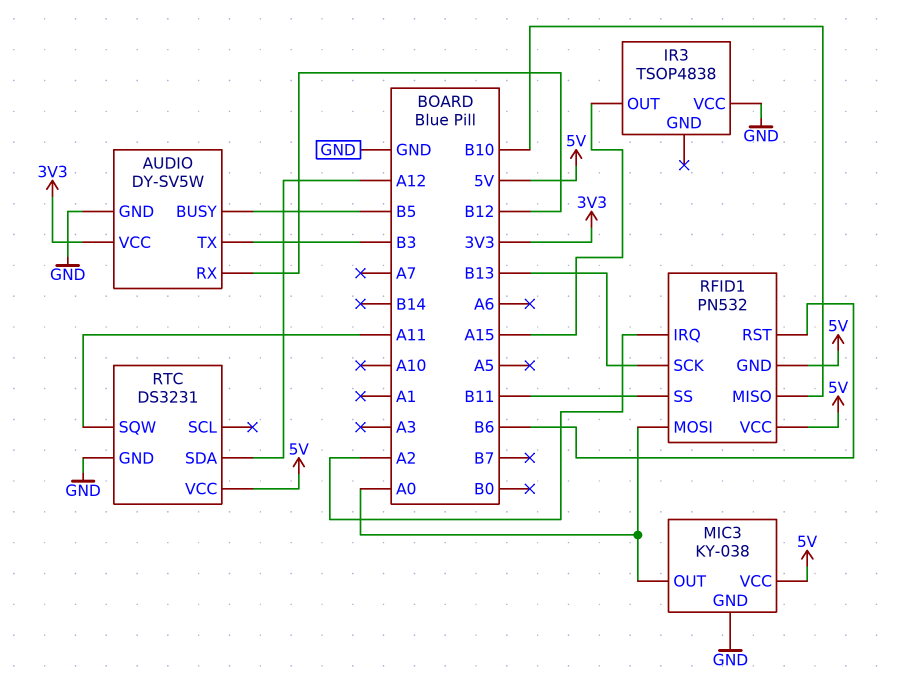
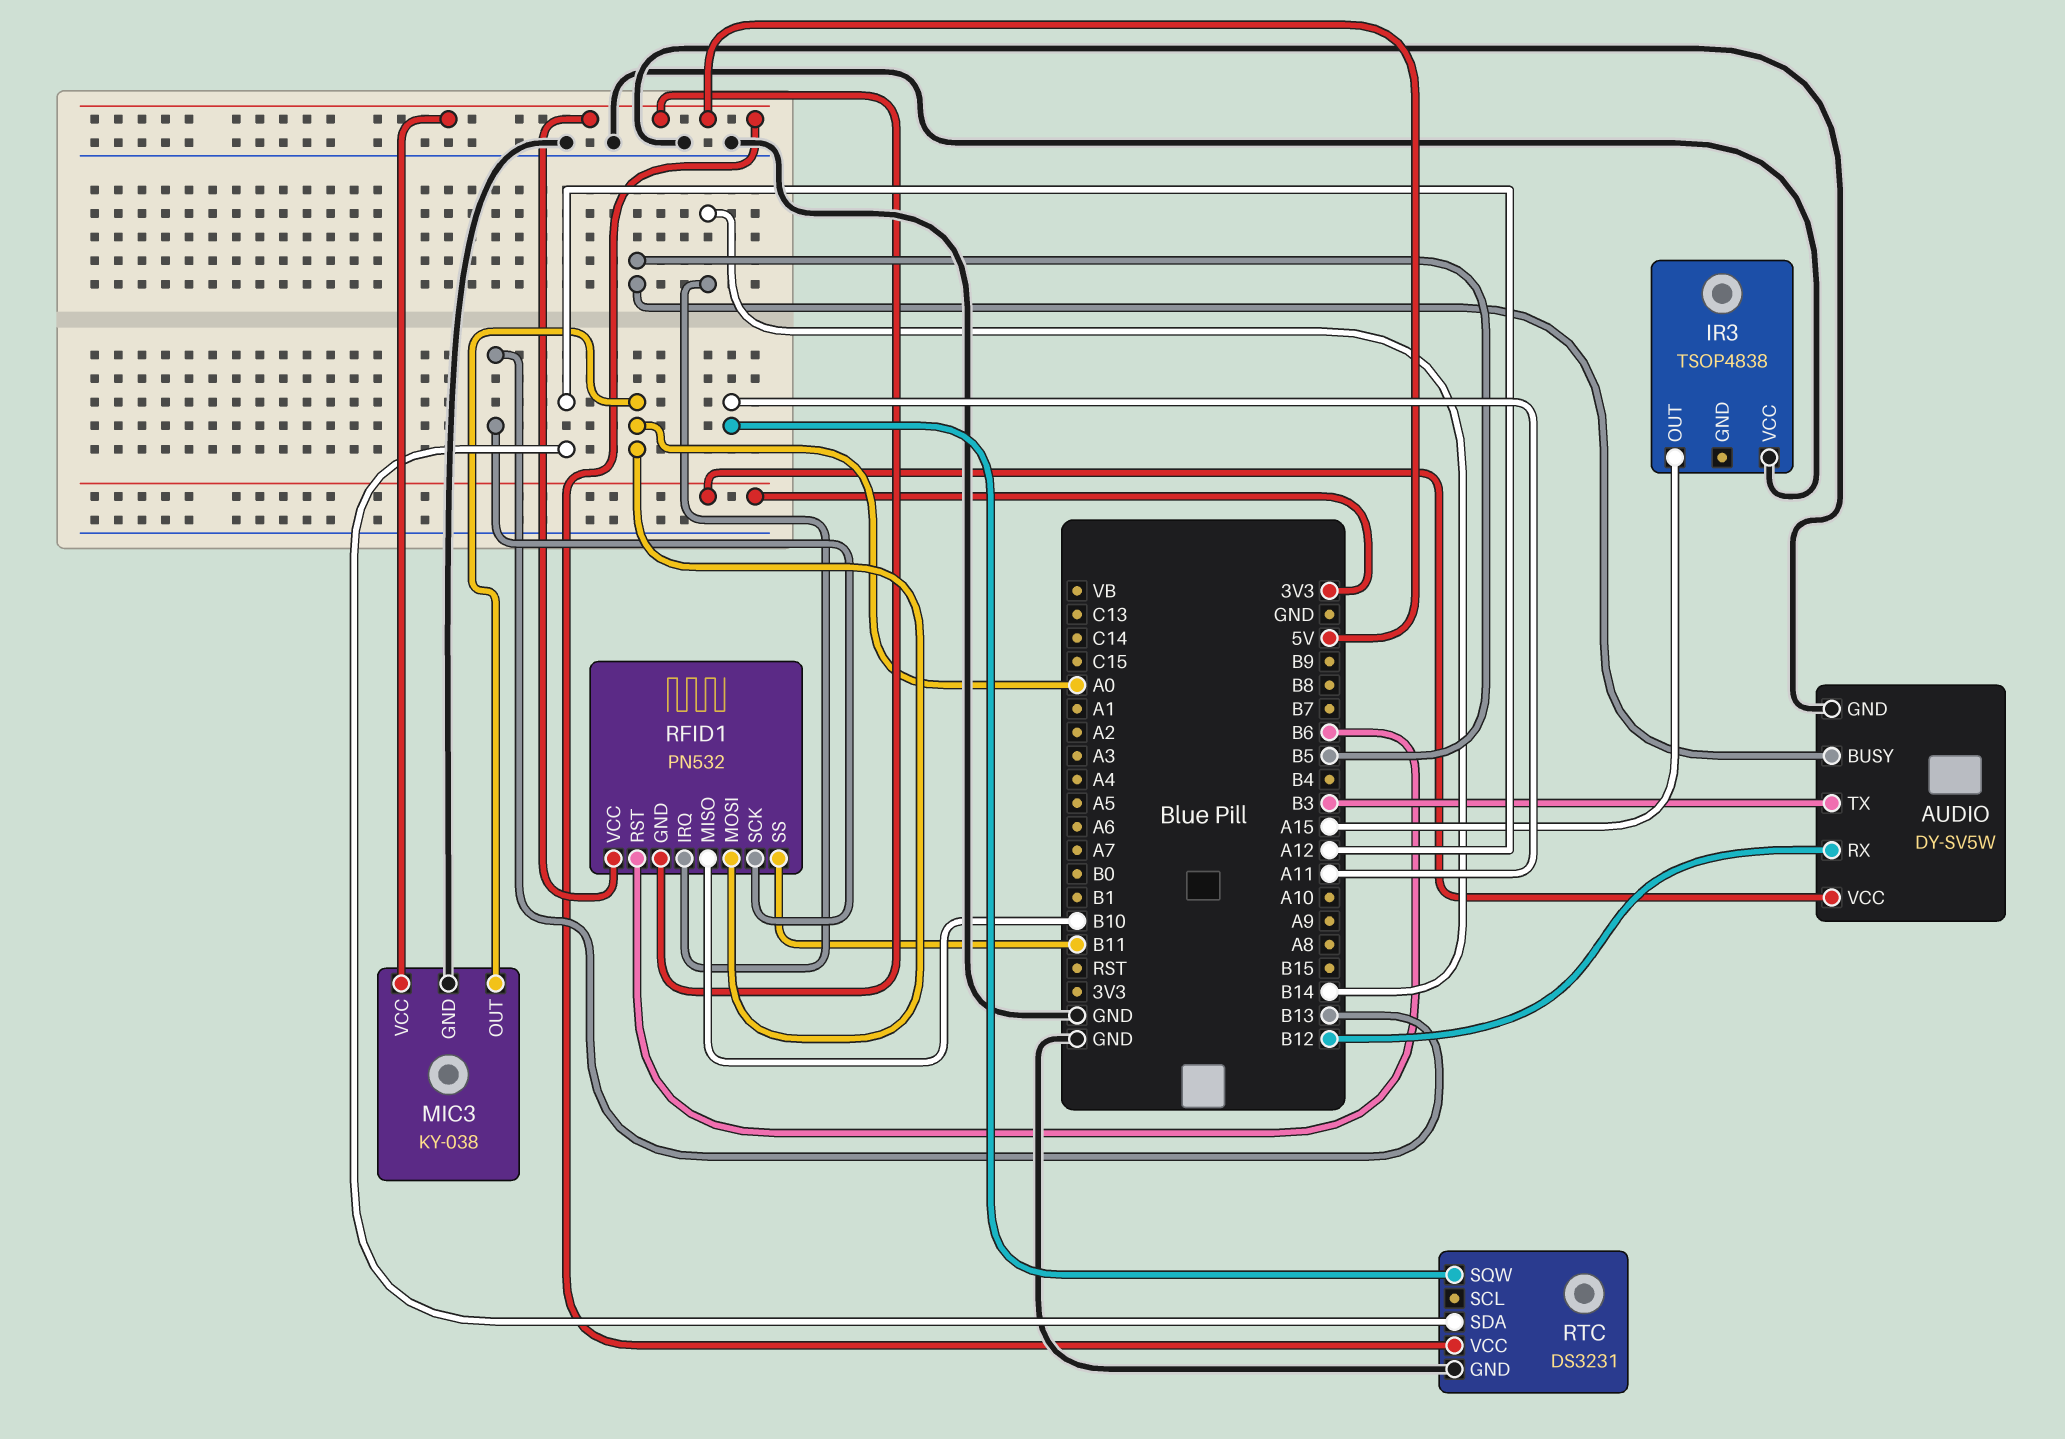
RFID1 pin IRQ: A2 -> B14

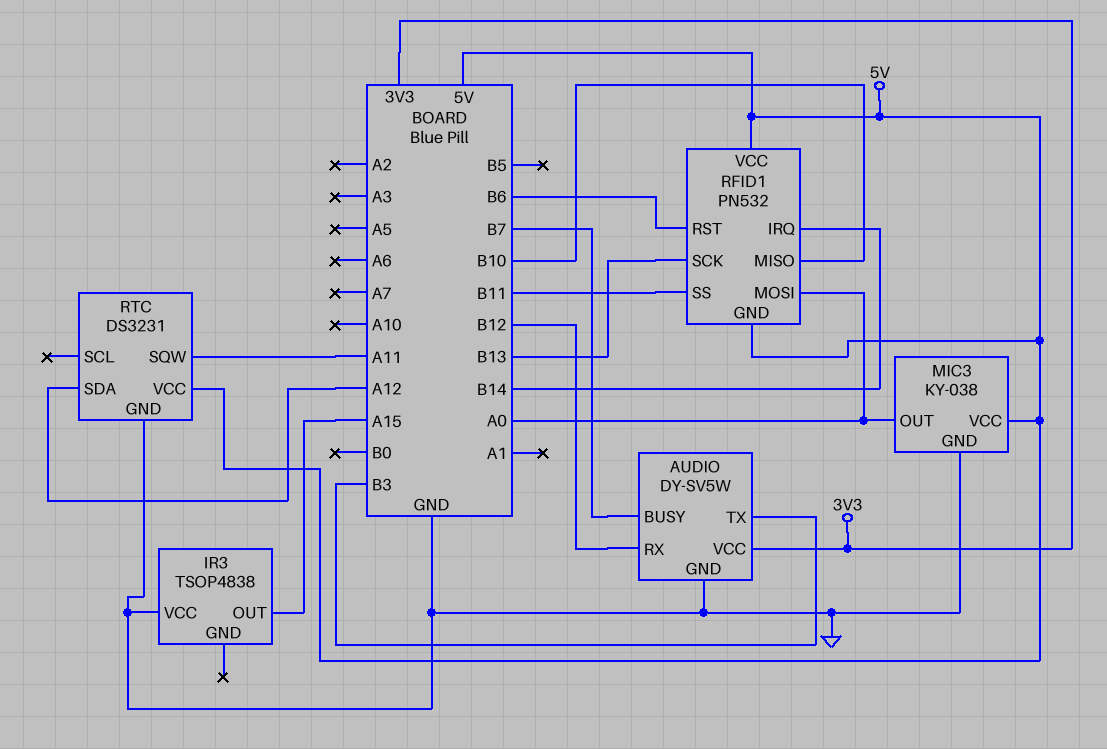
AUDIO pin BUSY: B5 -> B7

